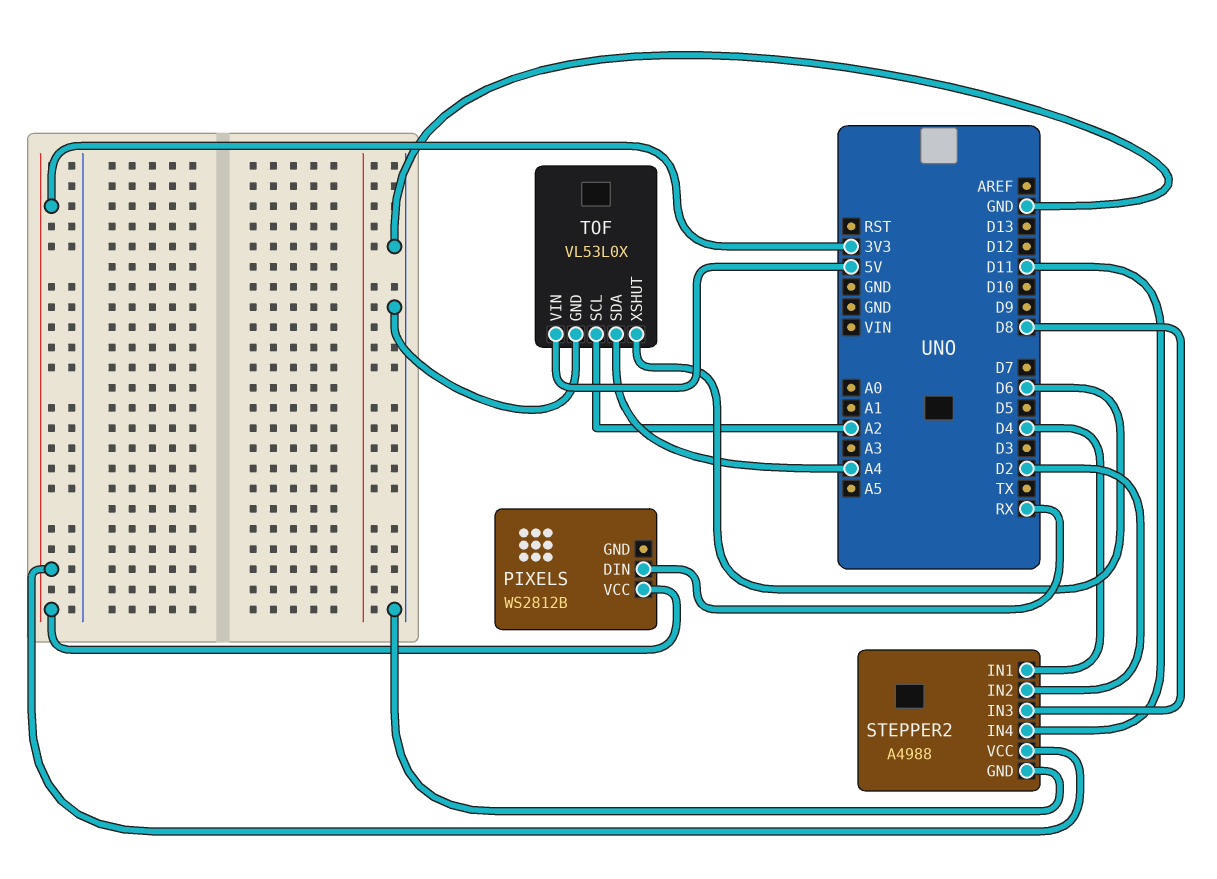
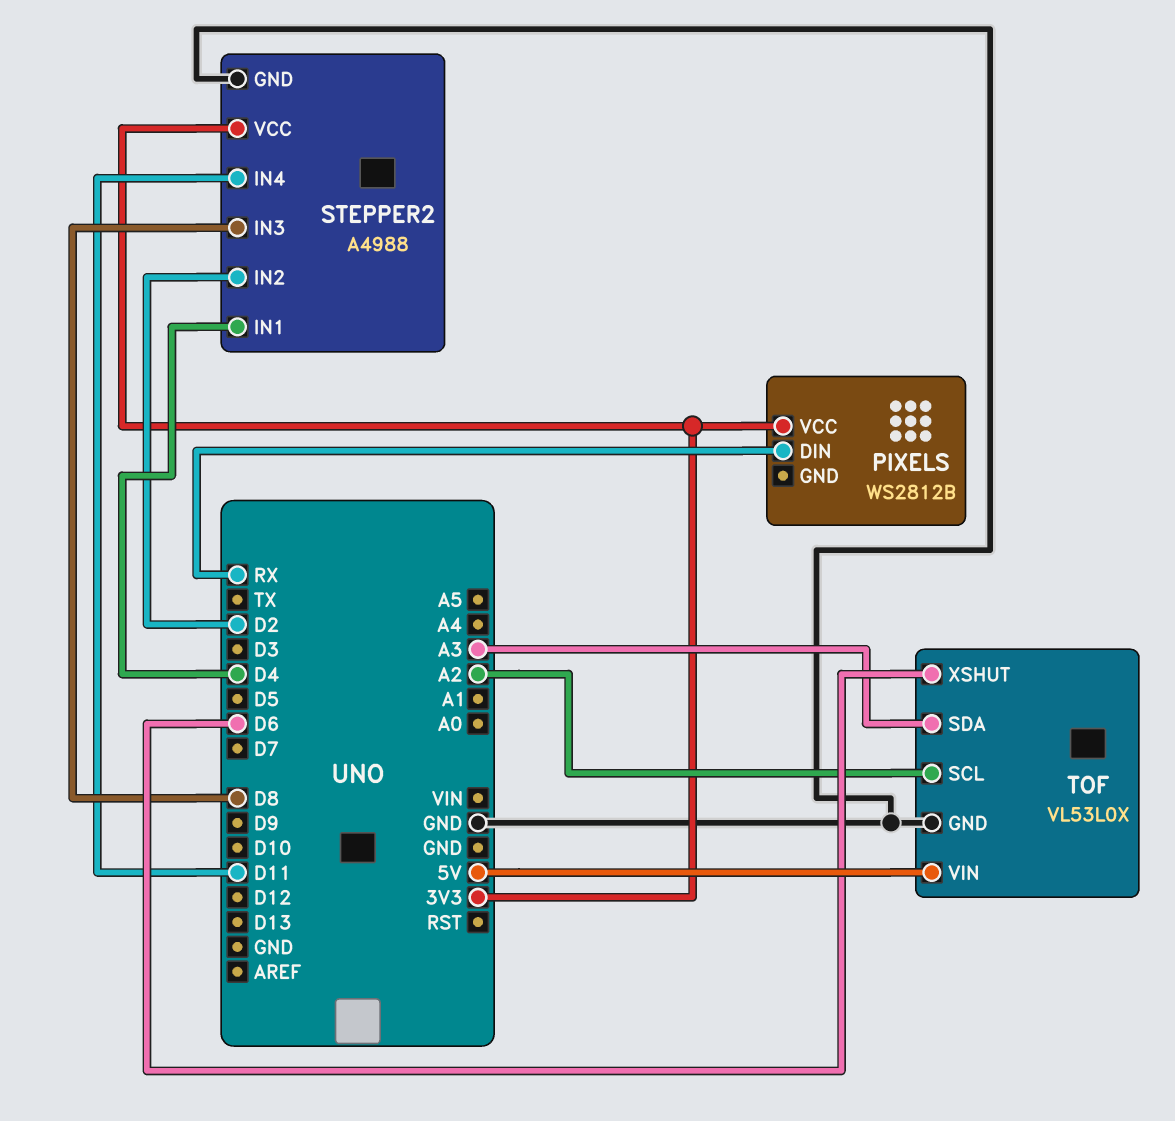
TOF pin SDA: A4 -> A3

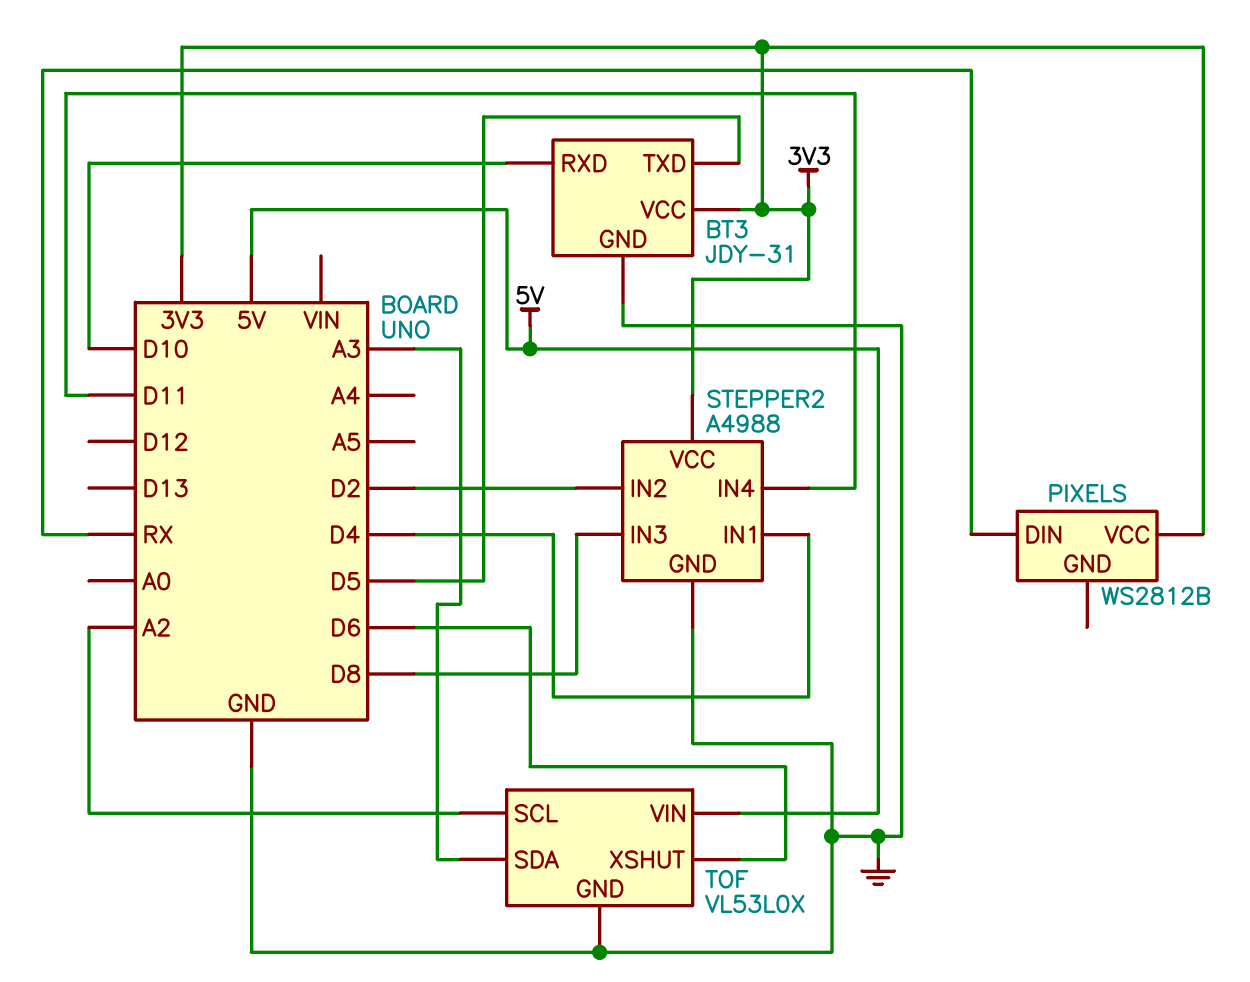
BT3: none -> JDY-31
BT3 pin GND: none -> GND
BT3 pin RXD: none -> D10
BT3 pin TXD: none -> D5
BT3 pin VCC: none -> 3V3

